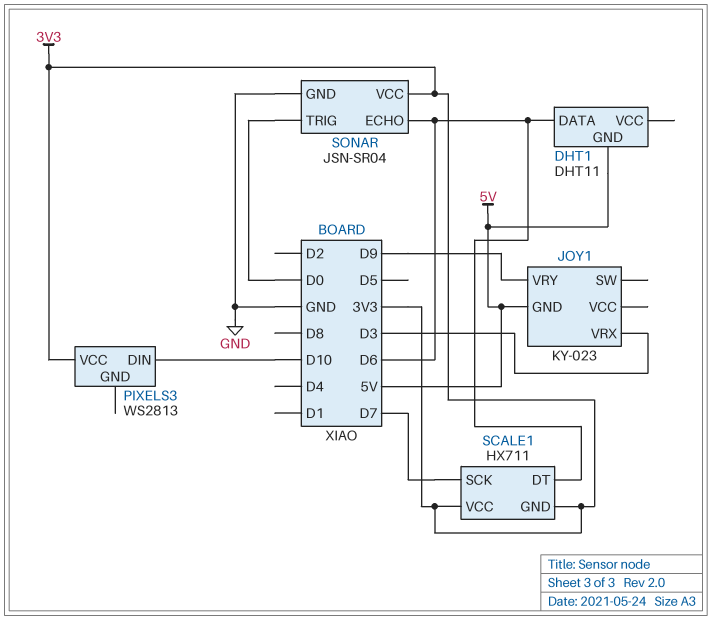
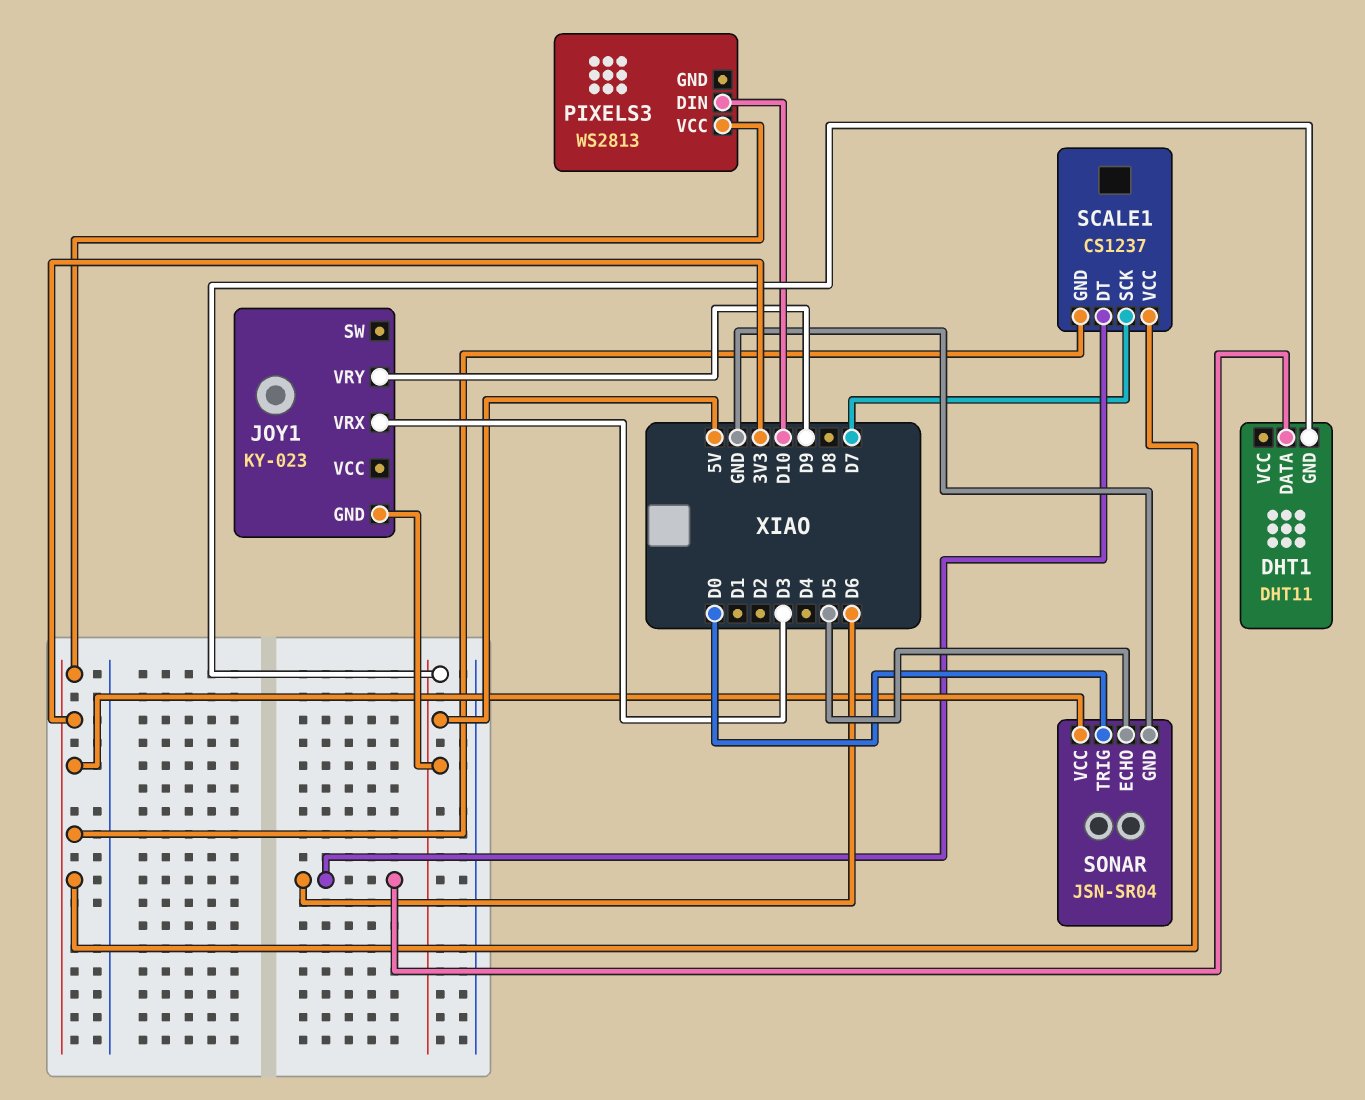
SCALE1: HX711 -> CS1237
SONAR pin ECHO: D6 -> D5

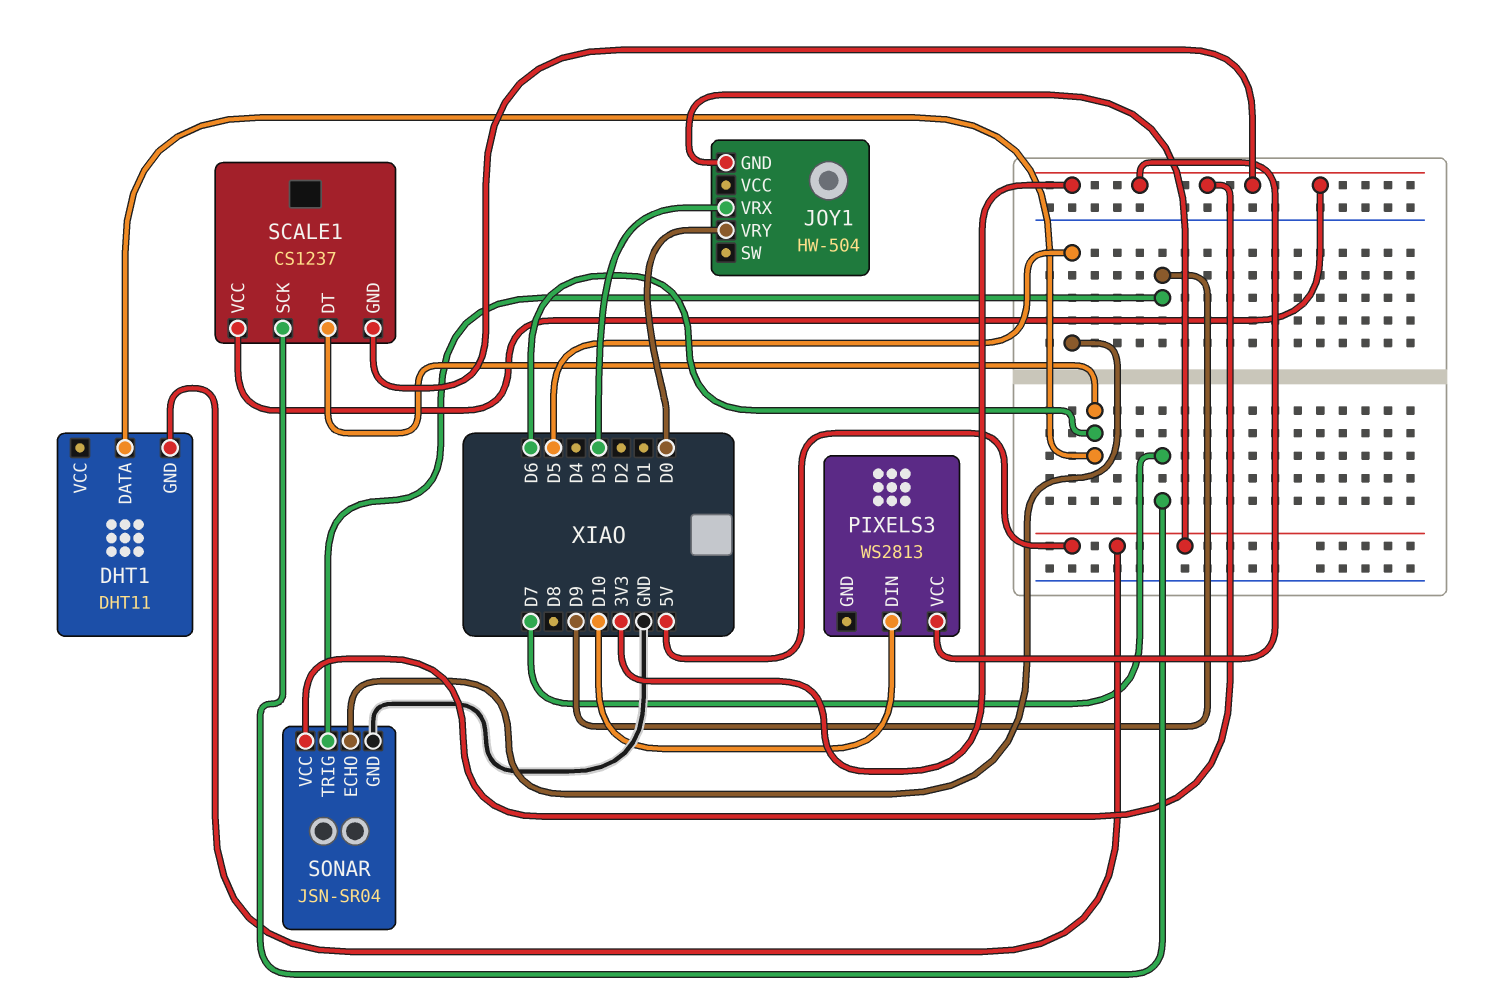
JOY1: KY-023 -> HW-504
JOY1 pin VRY: D9 -> D0
SONAR pin TRIG: D0 -> D9

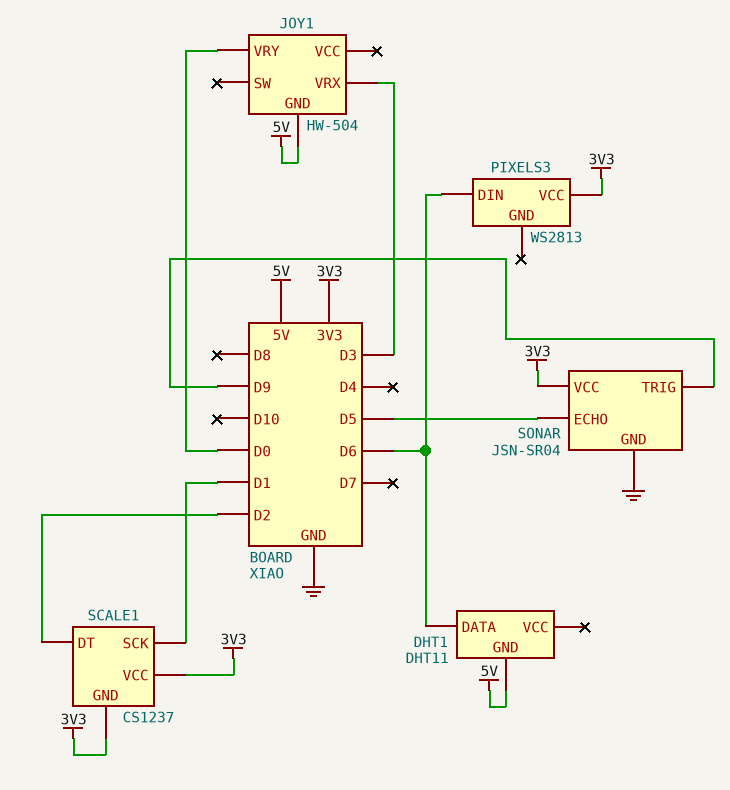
PIXELS3 pin DIN: D10 -> D6
SCALE1 pin DT: D6 -> D2
SCALE1 pin SCK: D7 -> D1

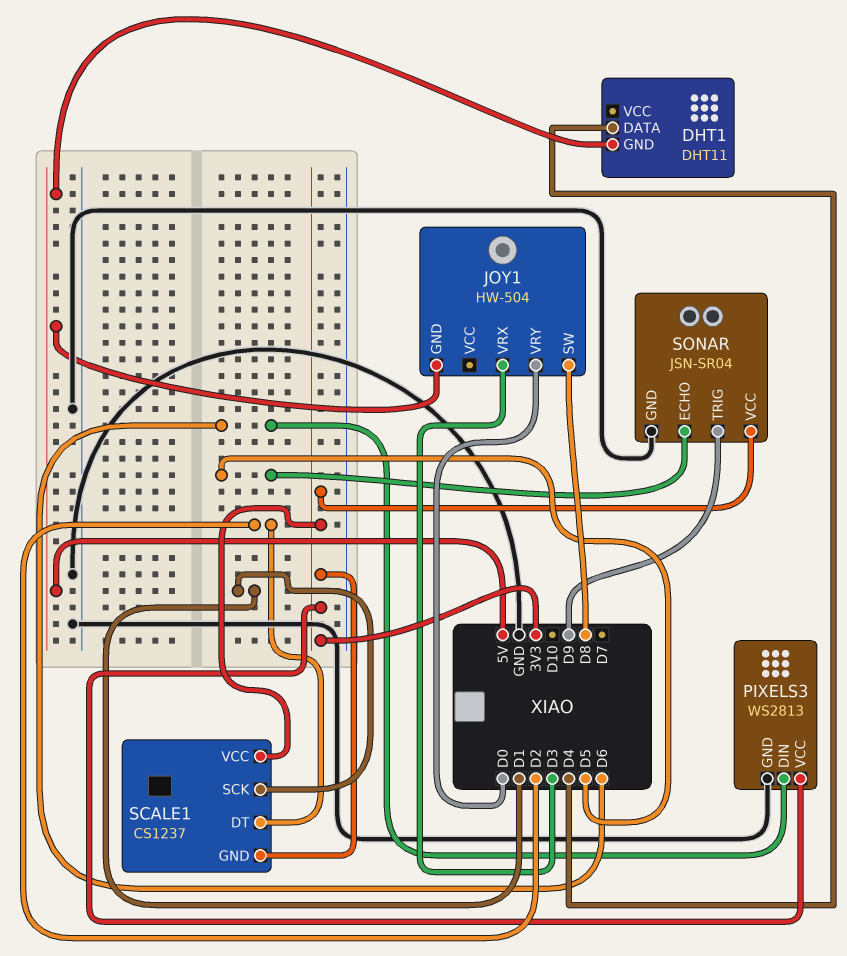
DHT1 pin DATA: D6 -> D4
JOY1 pin SW: none -> D8
PIXELS3 pin GND: none -> GND

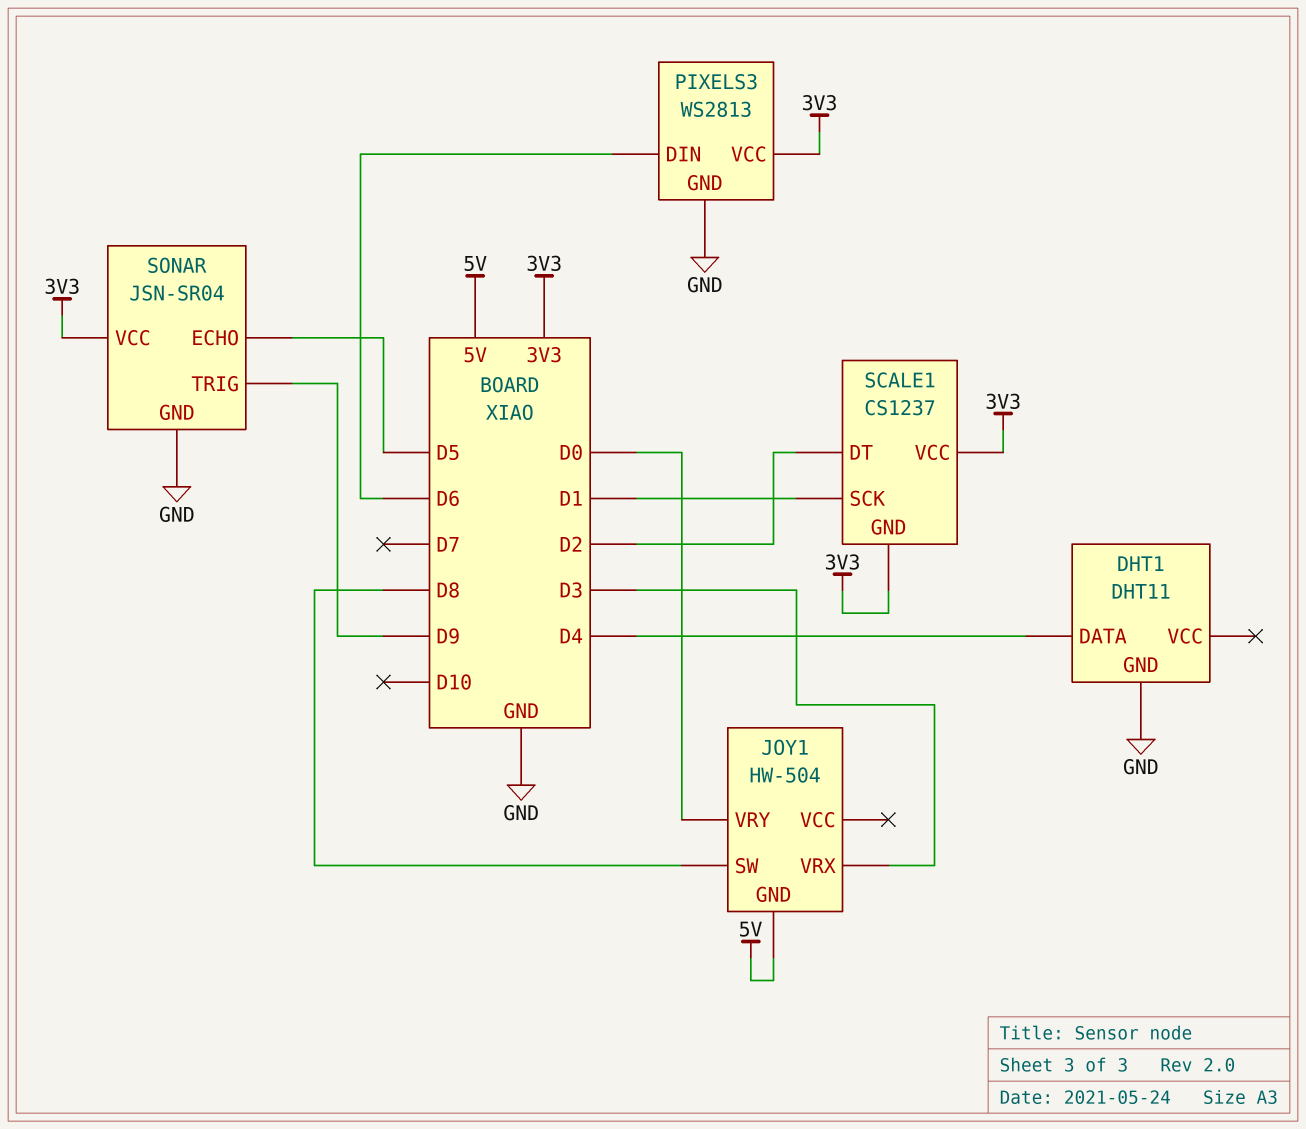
DHT1 pin GND: 5V -> GND

